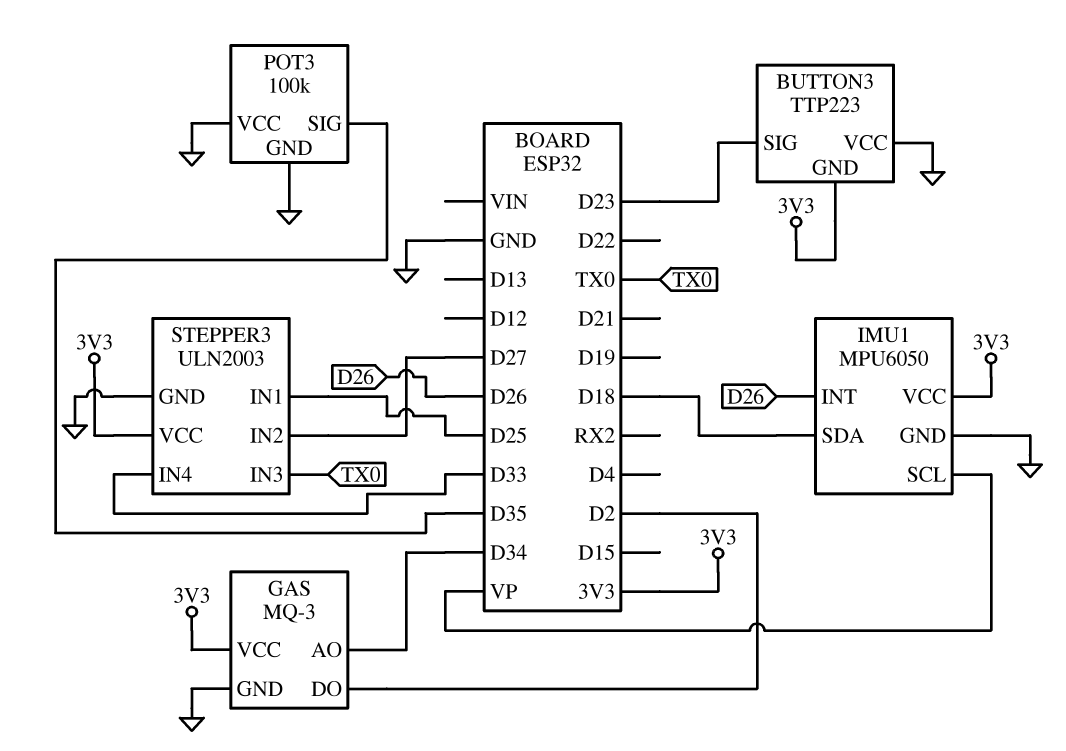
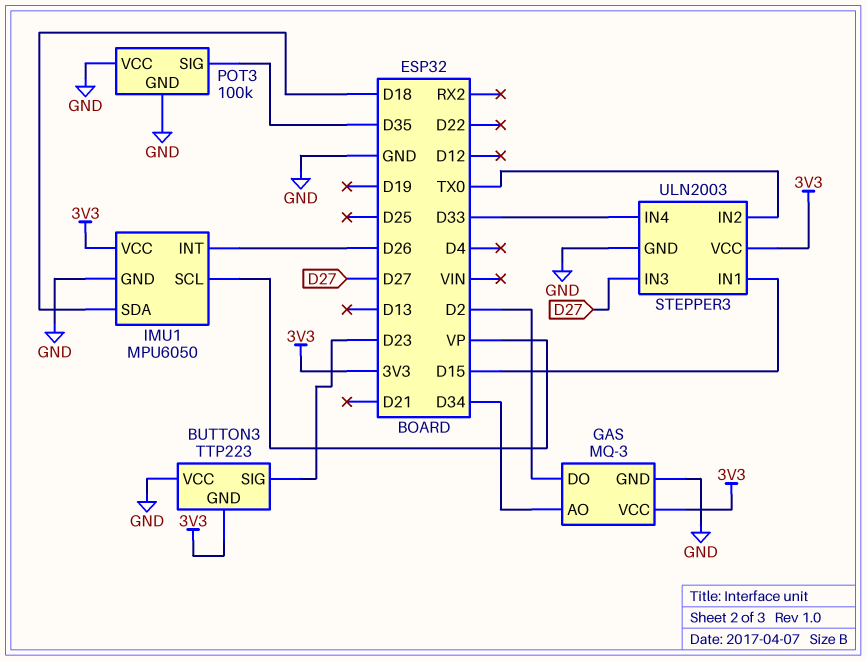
STEPPER3 pin IN1: D25 -> D15
STEPPER3 pin IN2: D27 -> TX0
STEPPER3 pin IN3: TX0 -> D27

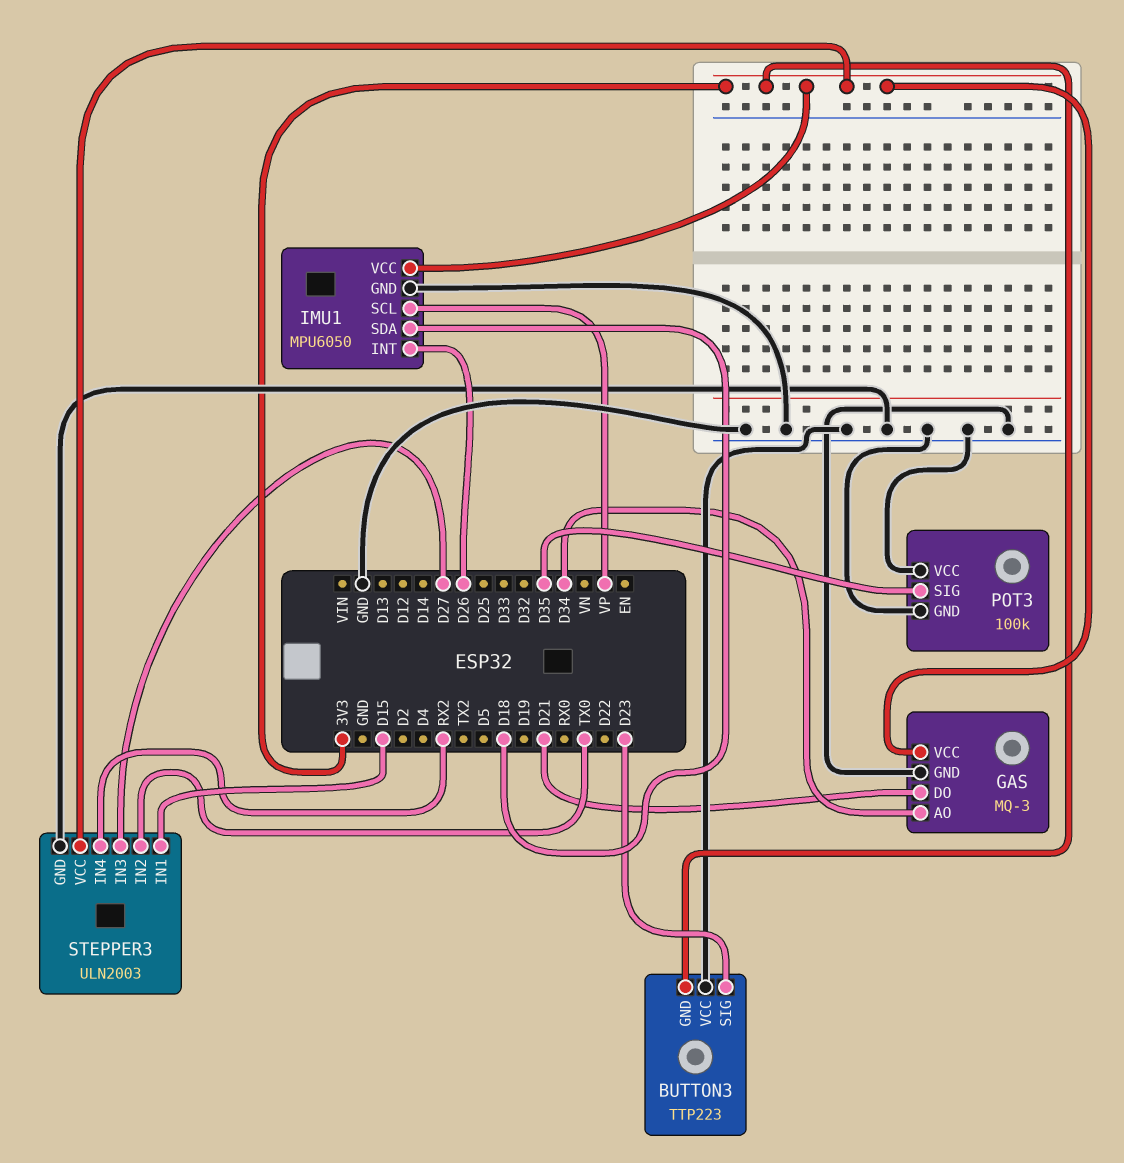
GAS pin DO: D2 -> D21
STEPPER3 pin IN4: D33 -> RX2

